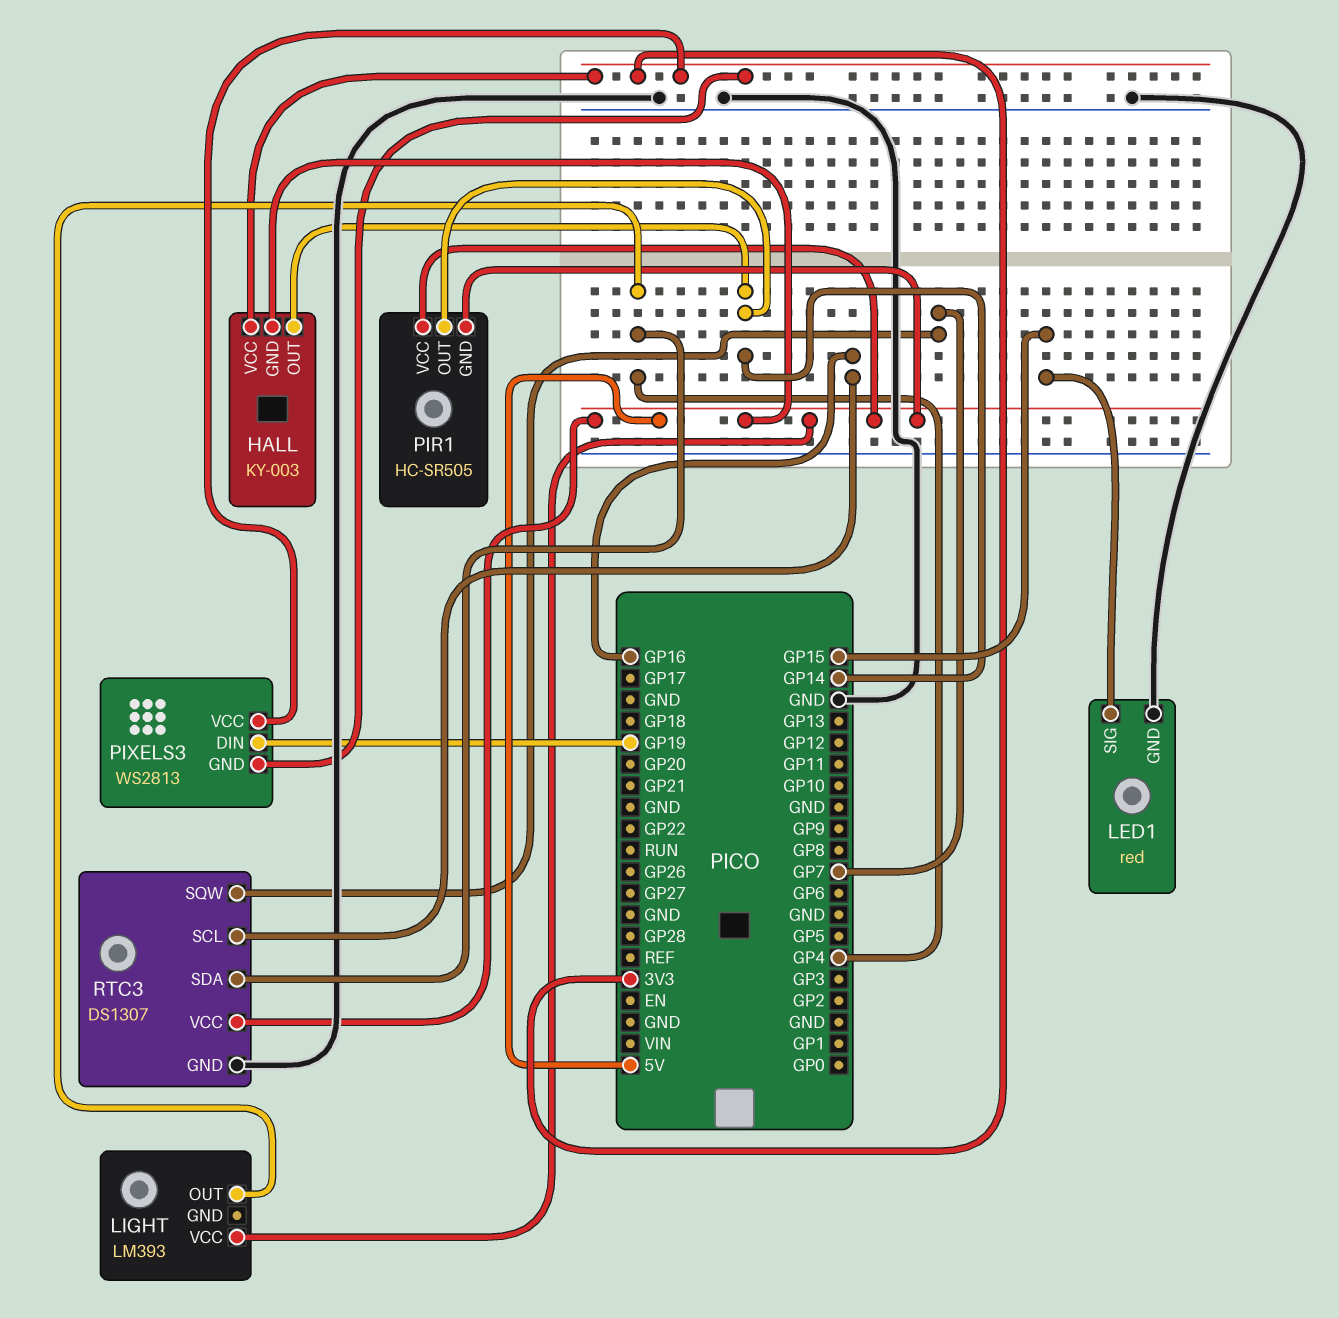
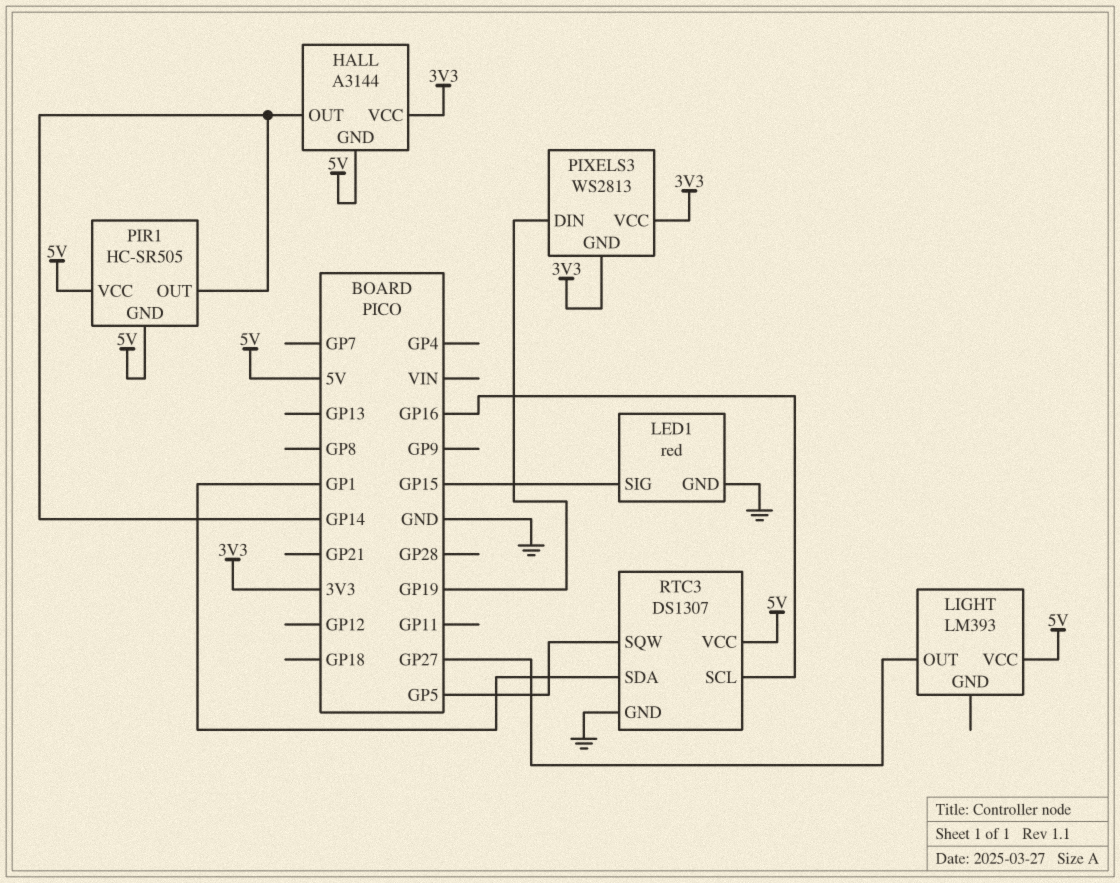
HALL: KY-003 -> A3144
LIGHT pin OUT: GP4 -> GP27
RTC3 pin SDA: GP4 -> GP1
RTC3 pin SQW: GP7 -> GP5

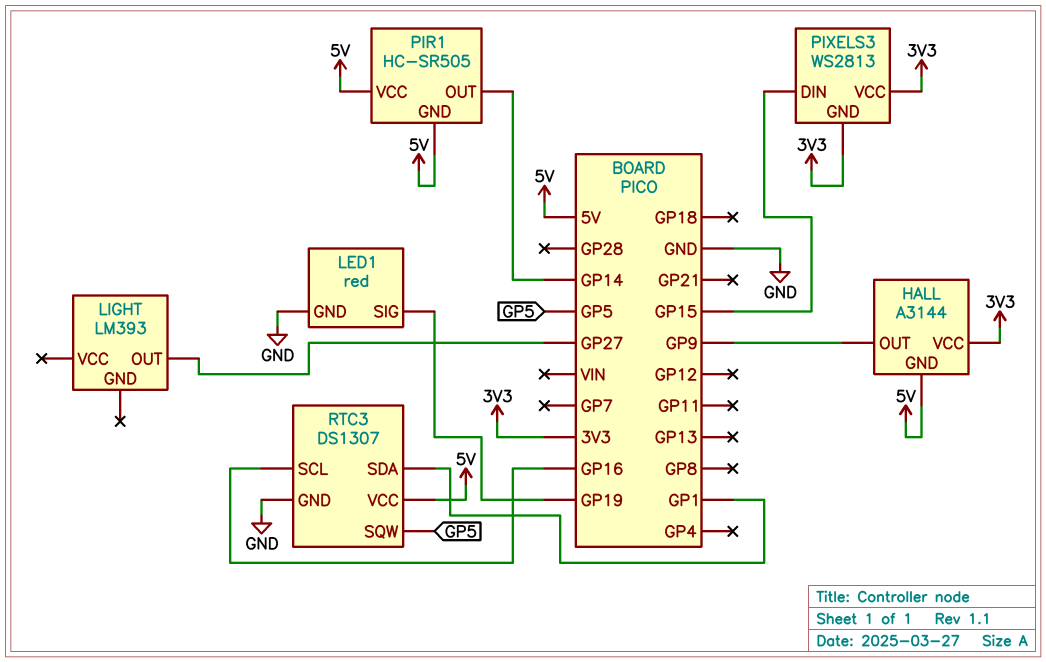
HALL pin OUT: GP14 -> GP9
LED1 pin SIG: GP15 -> GP19
LIGHT pin VCC: 5V -> none
PIXELS3 pin DIN: GP19 -> GP15

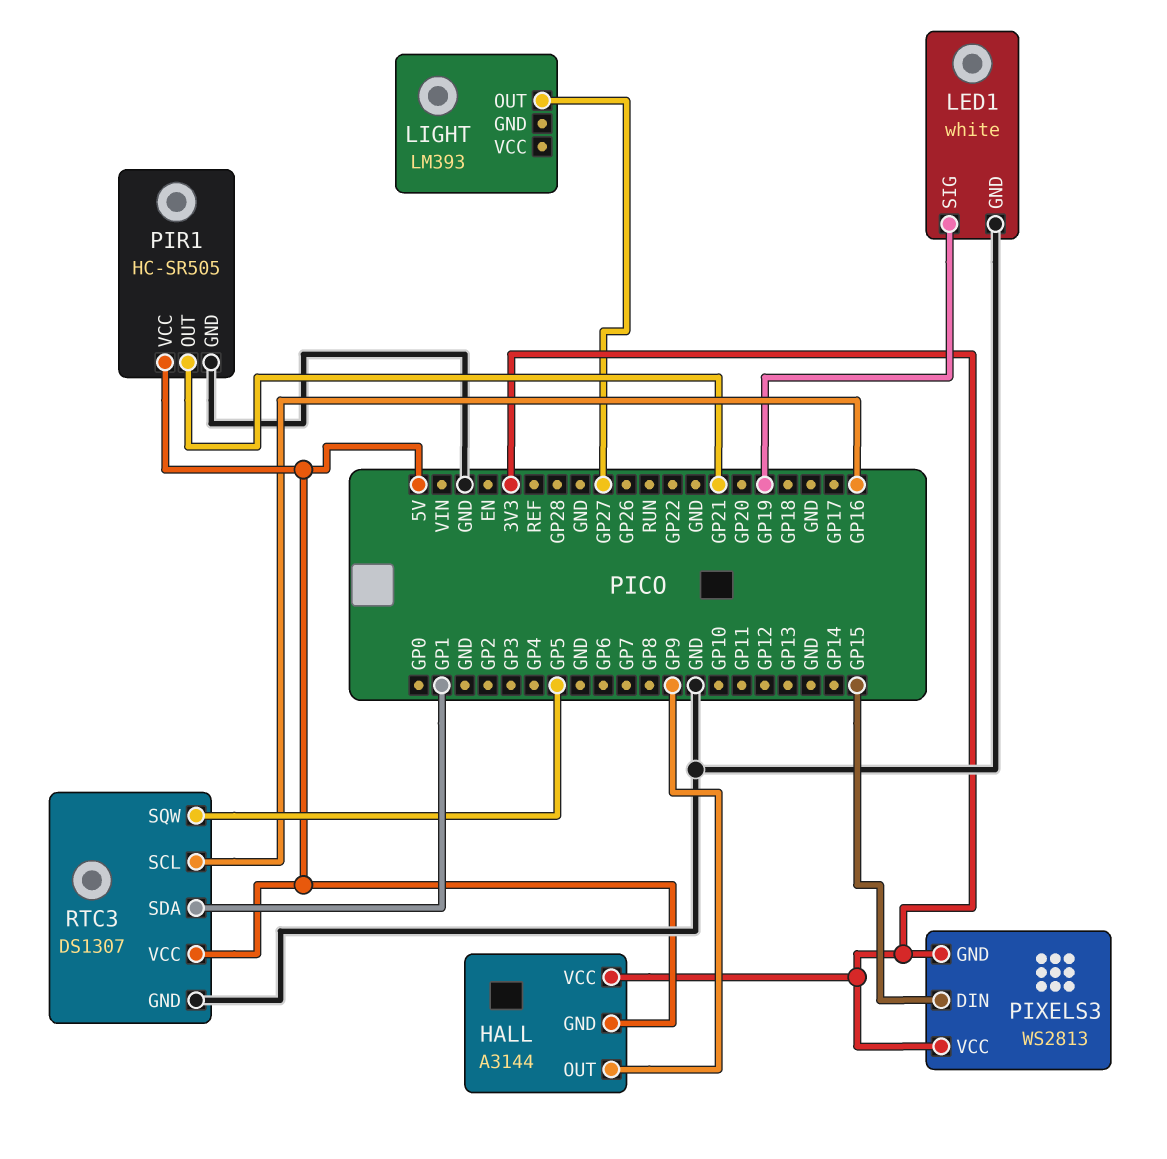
LED1: red -> white
PIR1 pin GND: 5V -> GND
PIR1 pin OUT: GP14 -> GP21

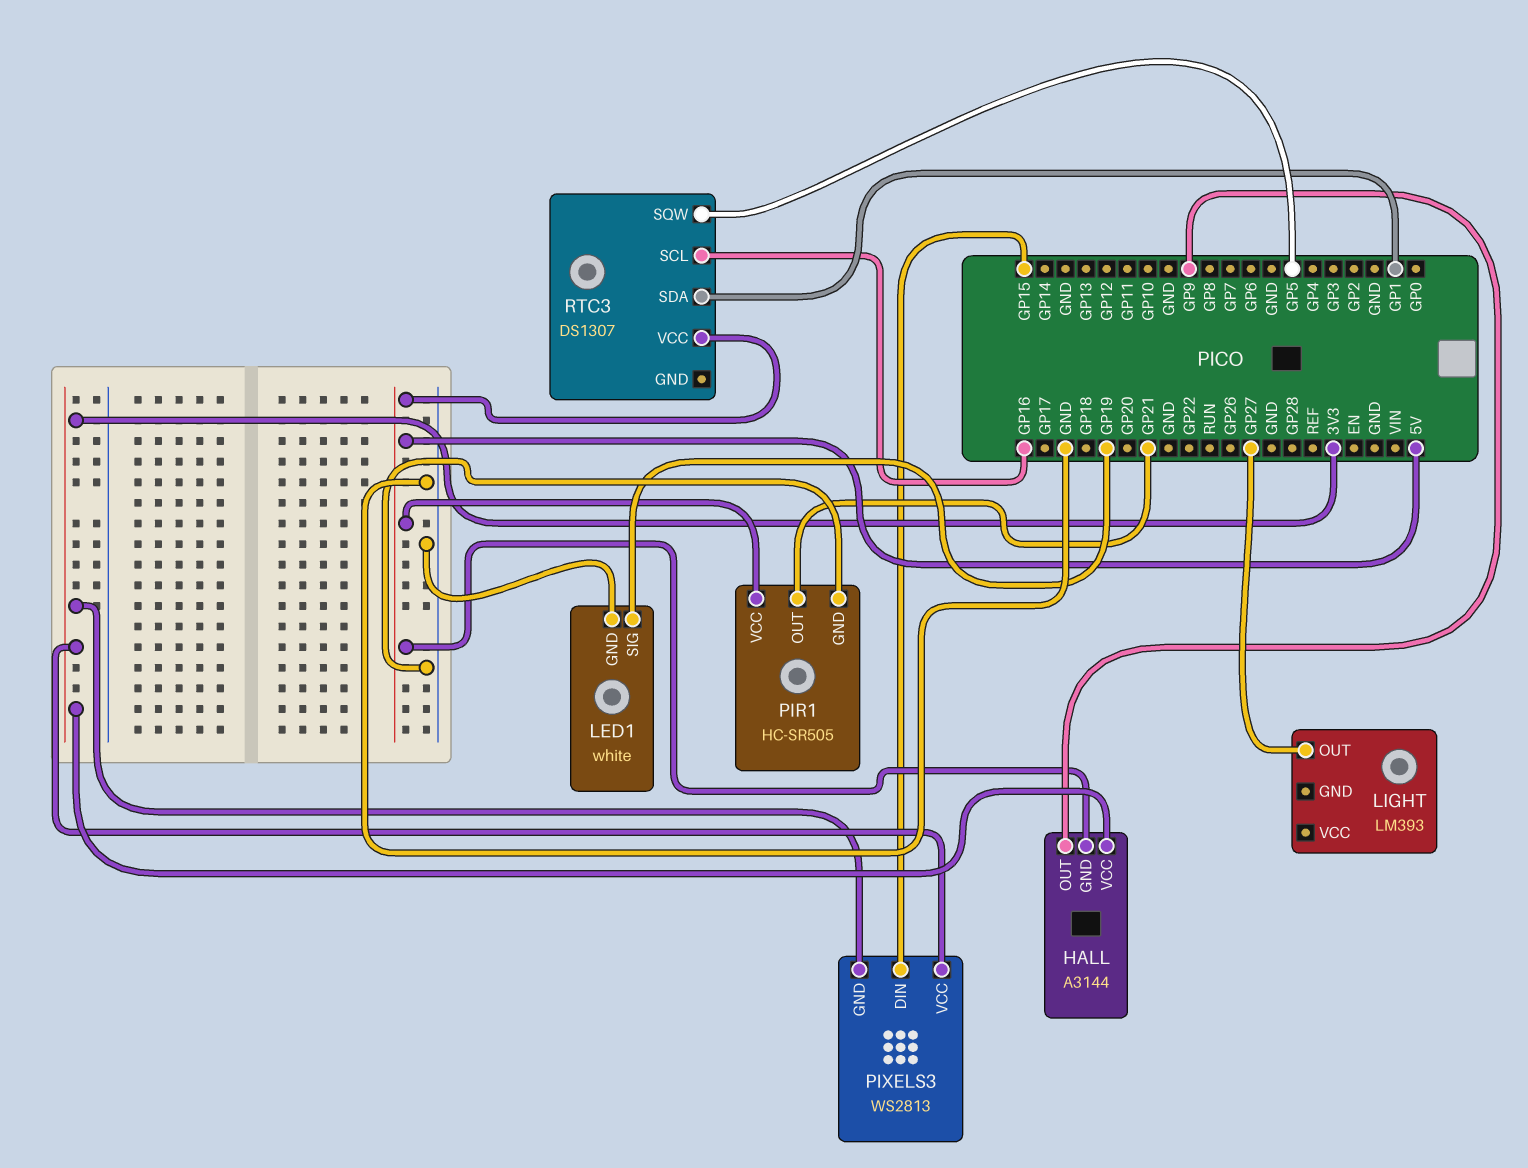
RTC3 pin GND: GND -> none

